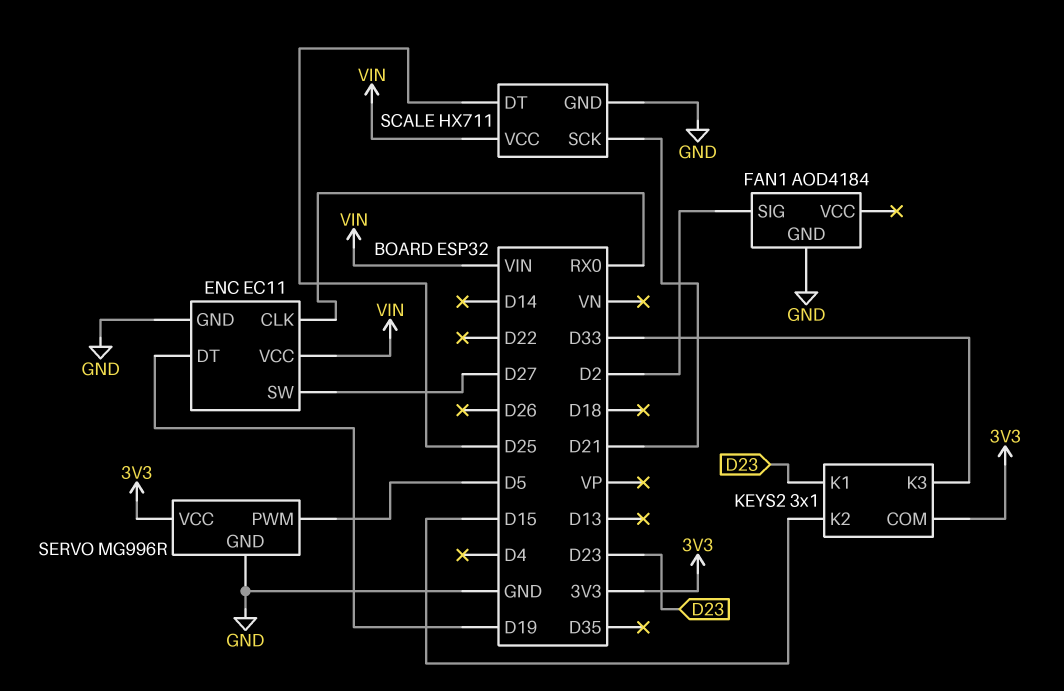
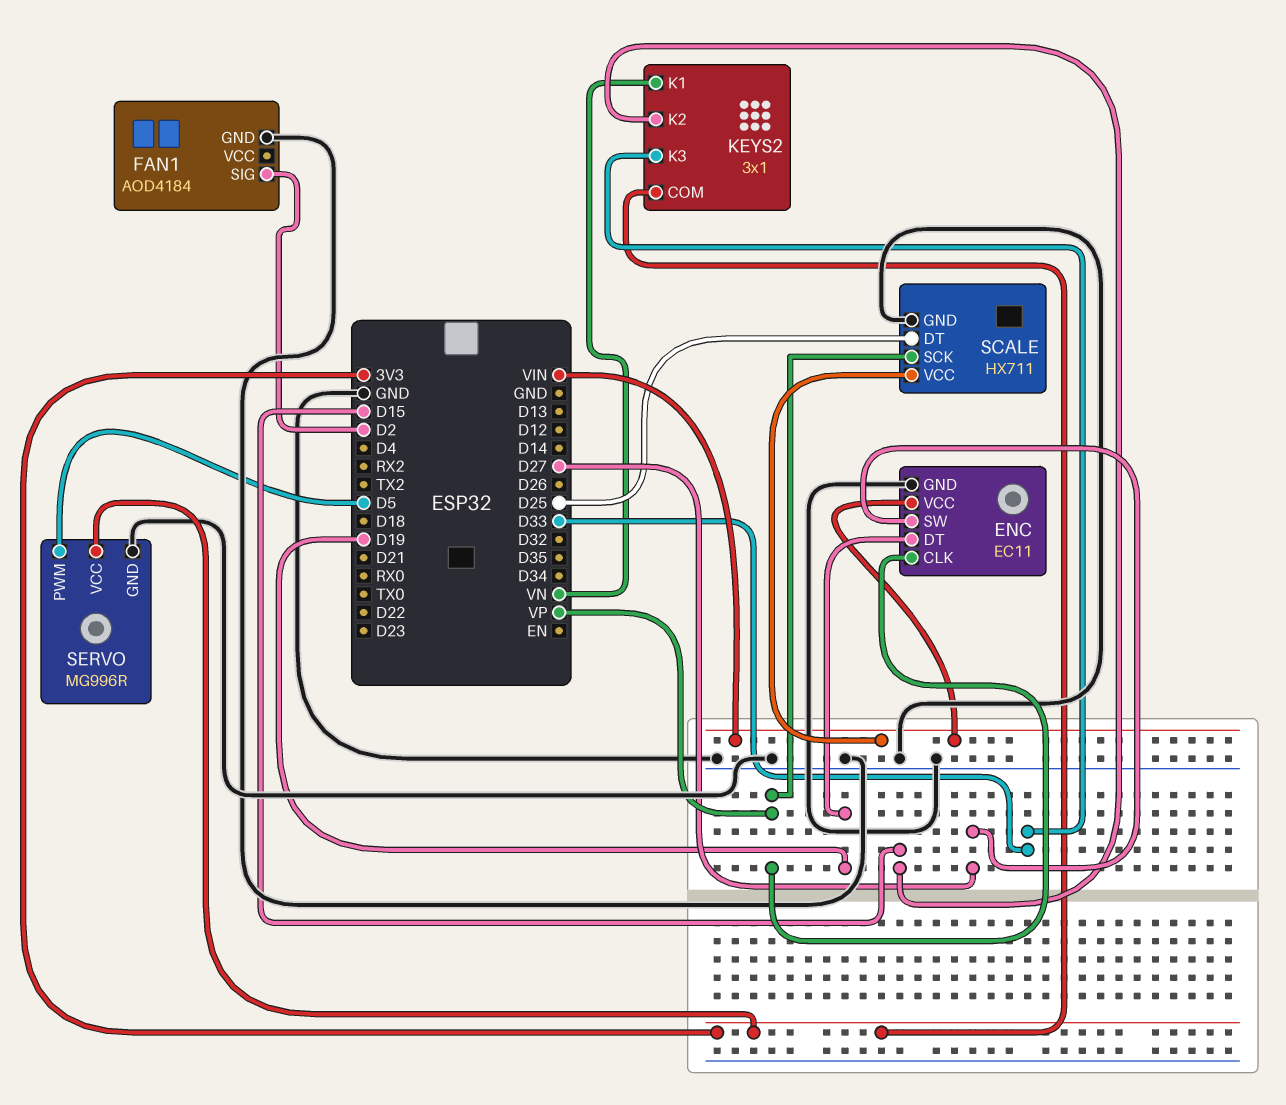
ENC pin CLK: RX0 -> VP
KEYS2 pin K1: D23 -> VN
SCALE pin SCK: D21 -> VP

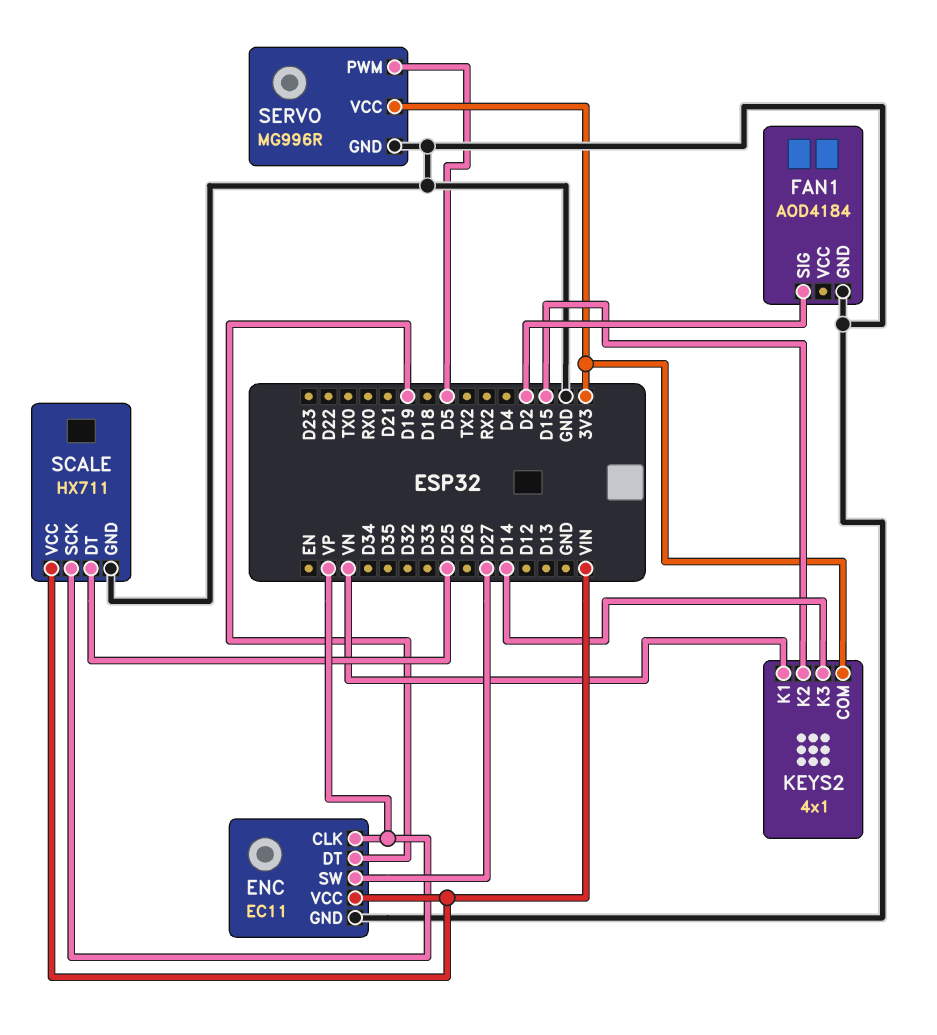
KEYS2: 3x1 -> 4x1
KEYS2 pin K3: D33 -> D14

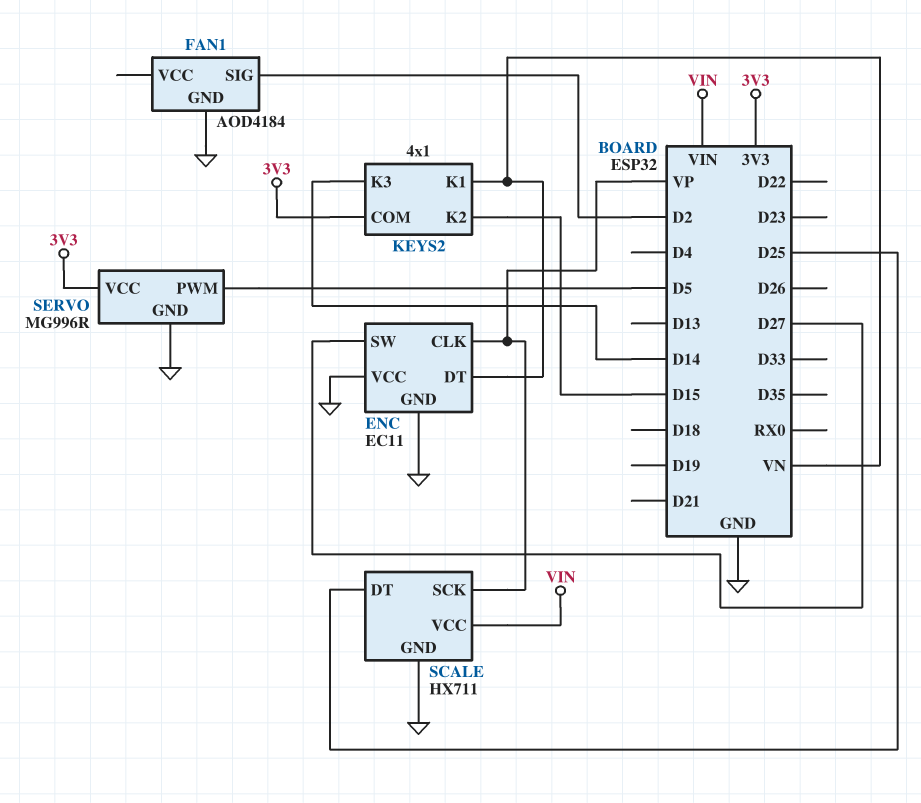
ENC pin DT: D19 -> VN
ENC pin VCC: VIN -> GND

